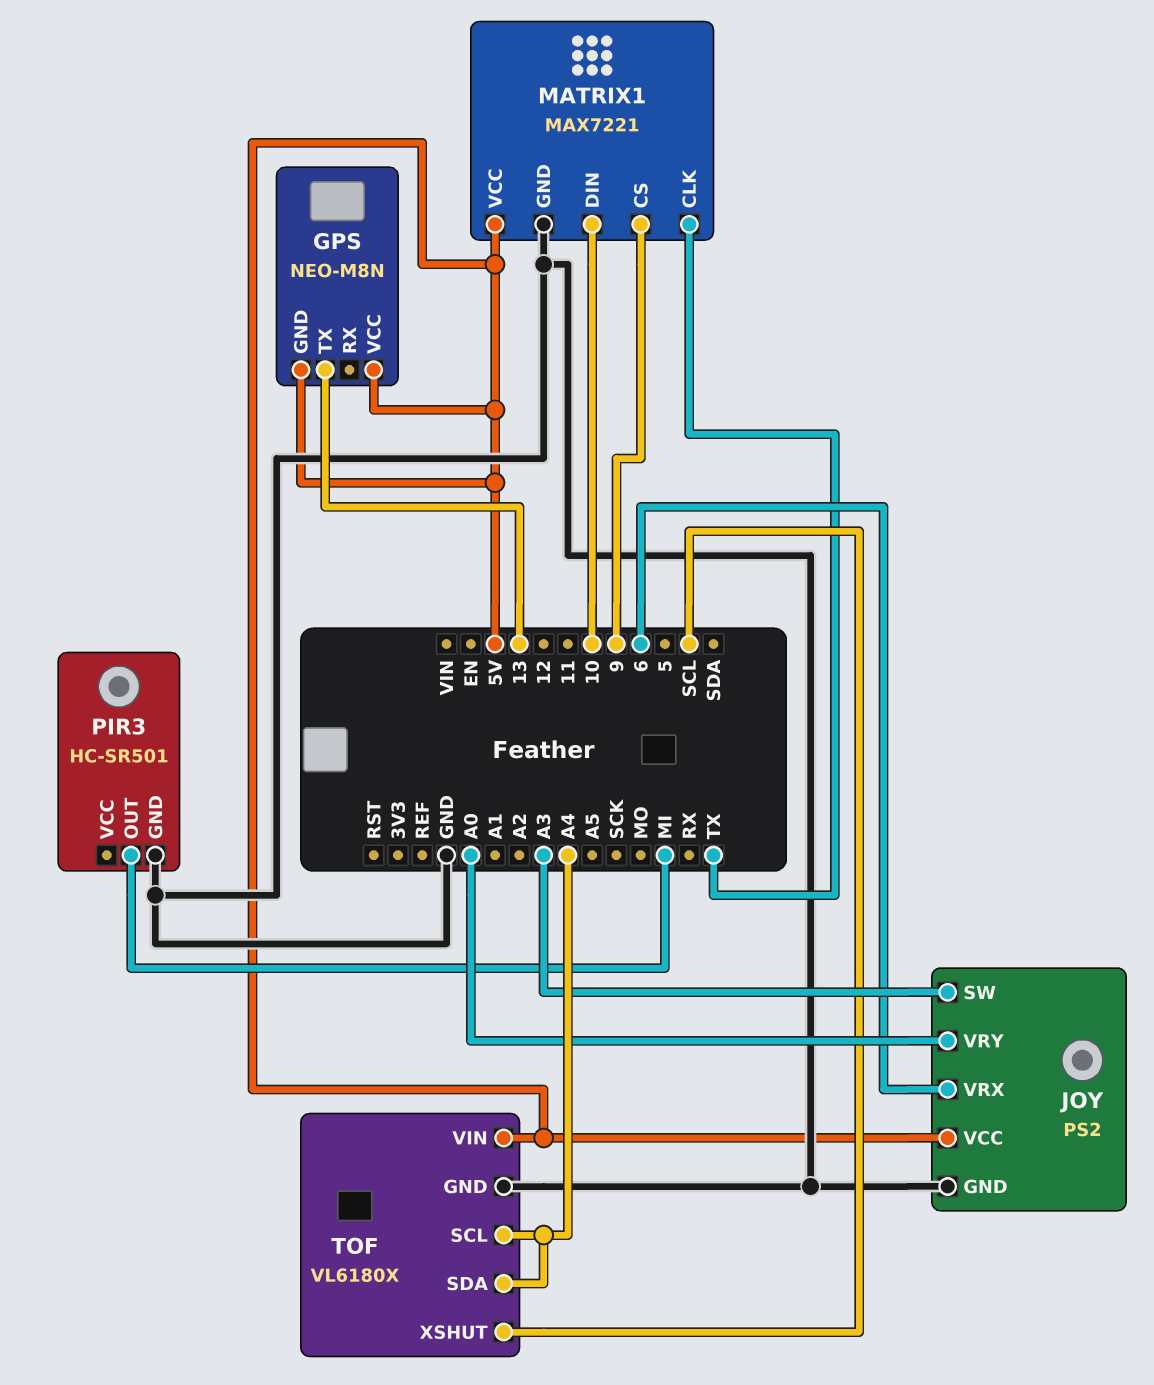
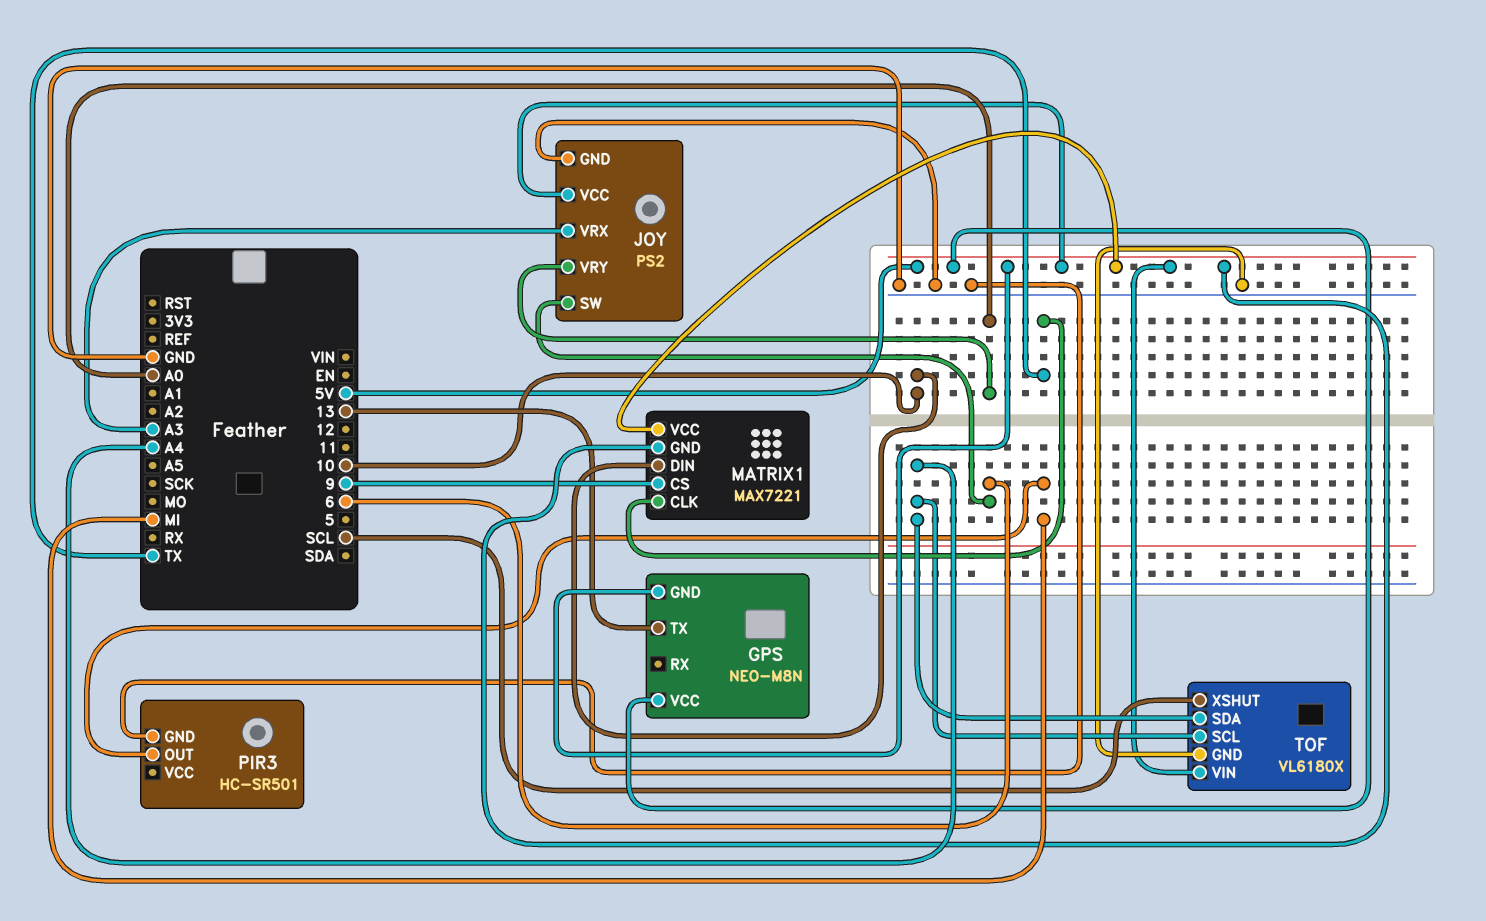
JOY pin SW: A3 -> 6
JOY pin VRX: 6 -> A3
MATRIX1 pin GND: GND -> 5V

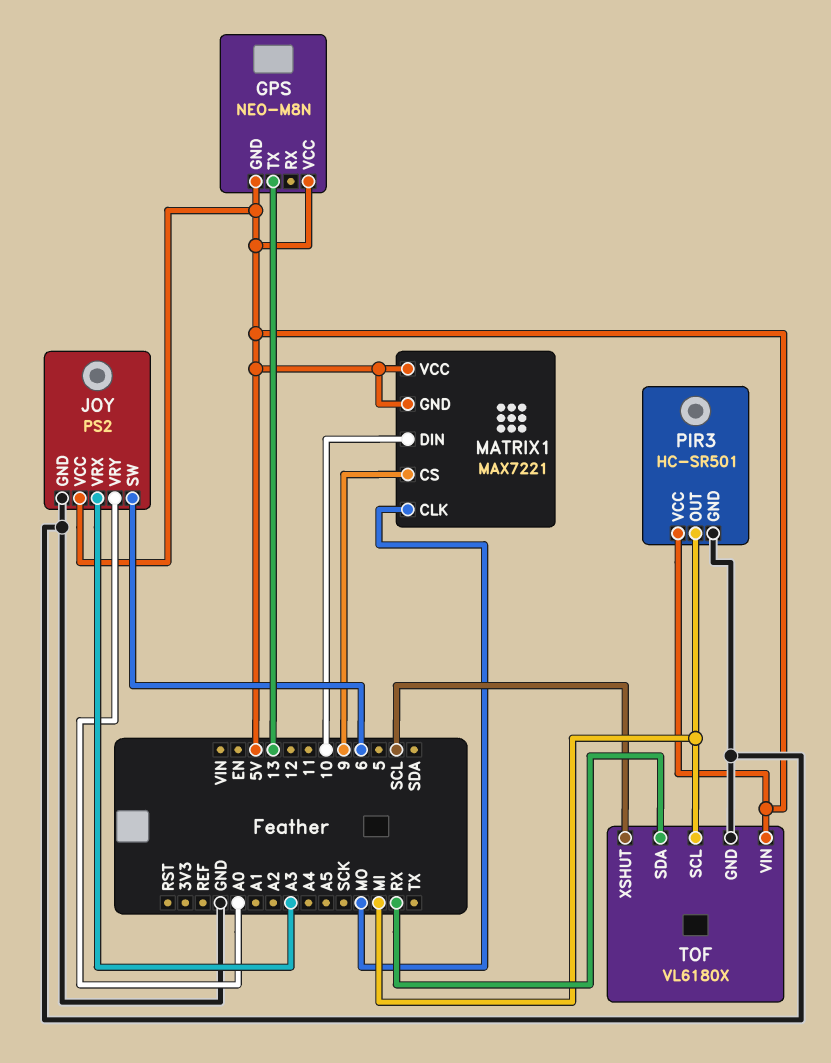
MATRIX1 pin CLK: TX -> MO
PIR3 pin VCC: none -> 5V
TOF pin SCL: A4 -> MI
TOF pin SDA: A4 -> RX

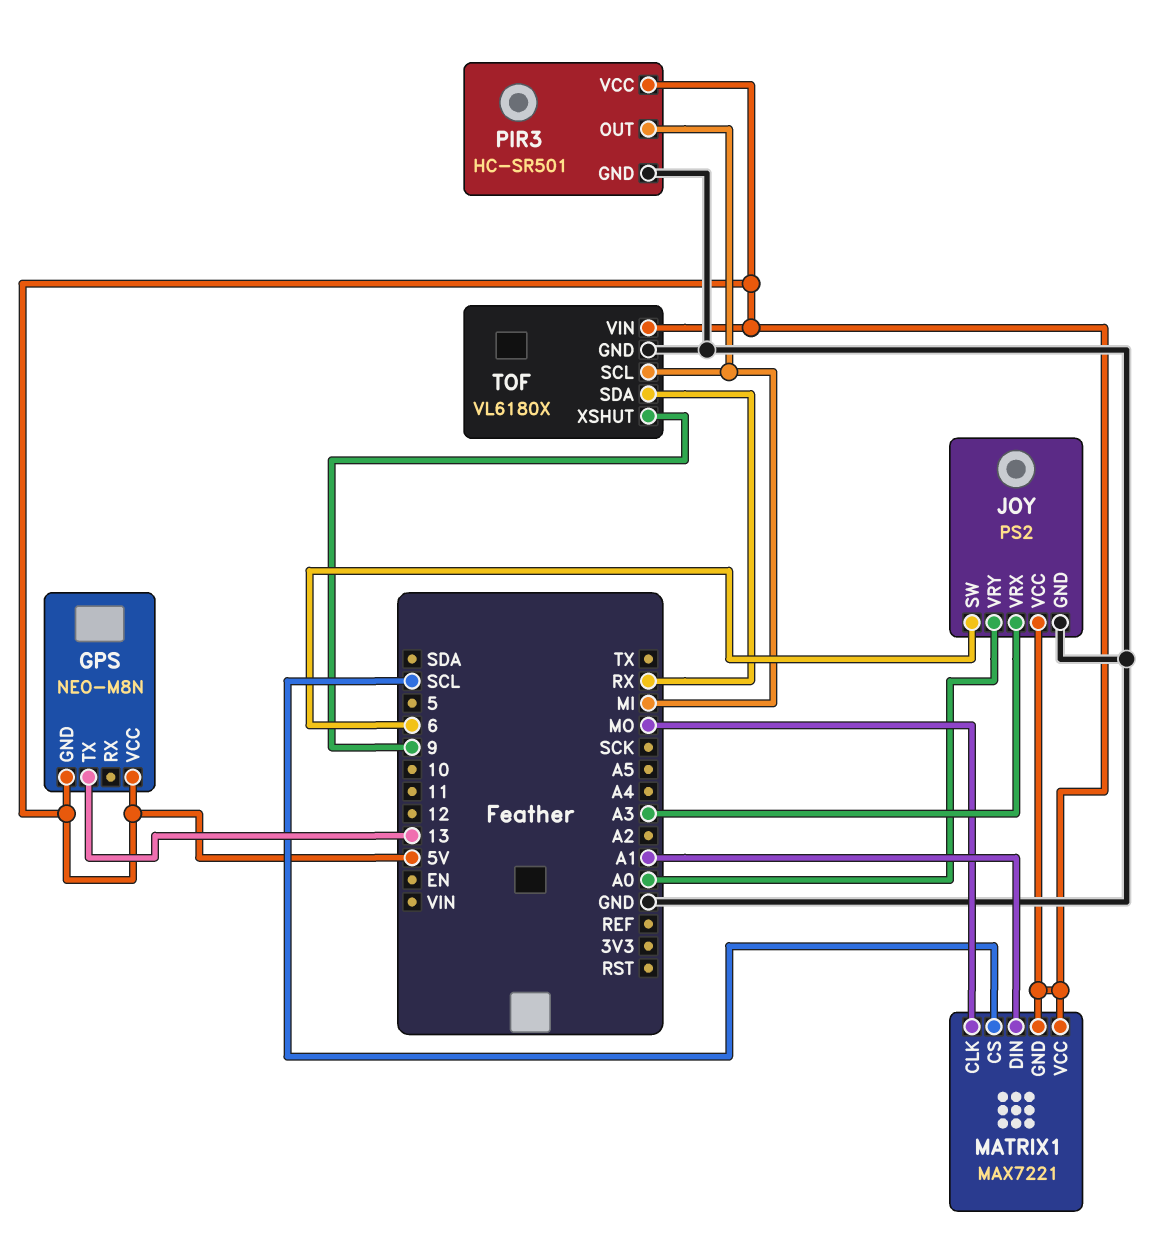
MATRIX1 pin CS: 9 -> SCL
MATRIX1 pin DIN: 10 -> A1
TOF pin XSHUT: SCL -> 9

